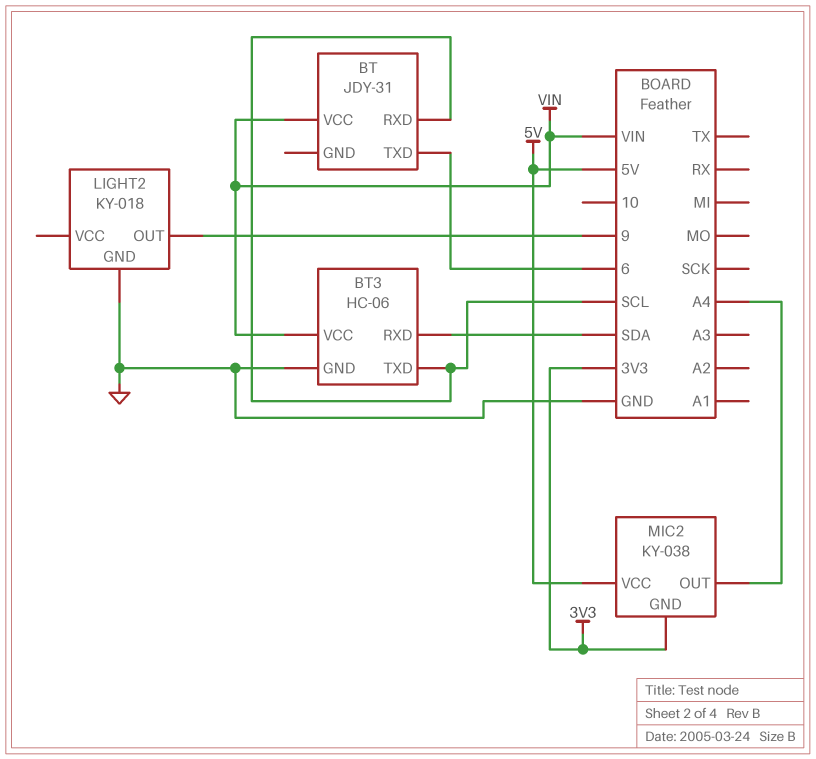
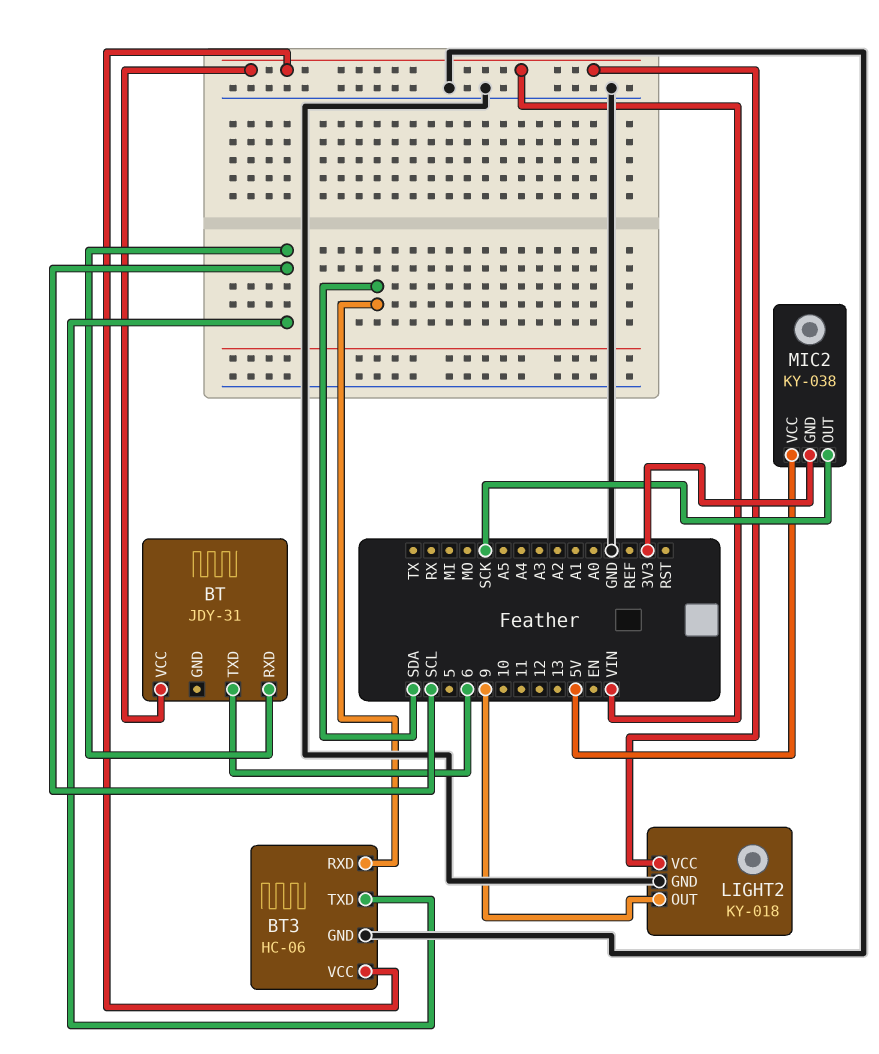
LIGHT2 pin VCC: none -> VIN
MIC2 pin OUT: A4 -> SCK

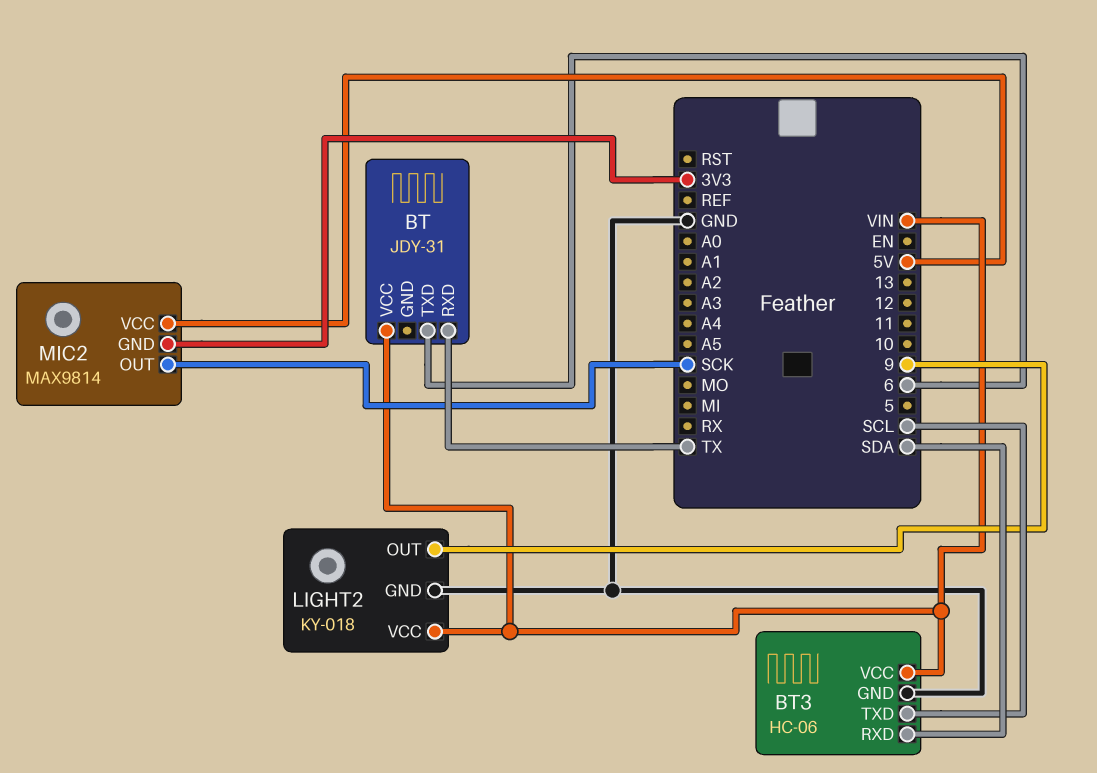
BT pin RXD: SCL -> TX
MIC2: KY-038 -> MAX9814

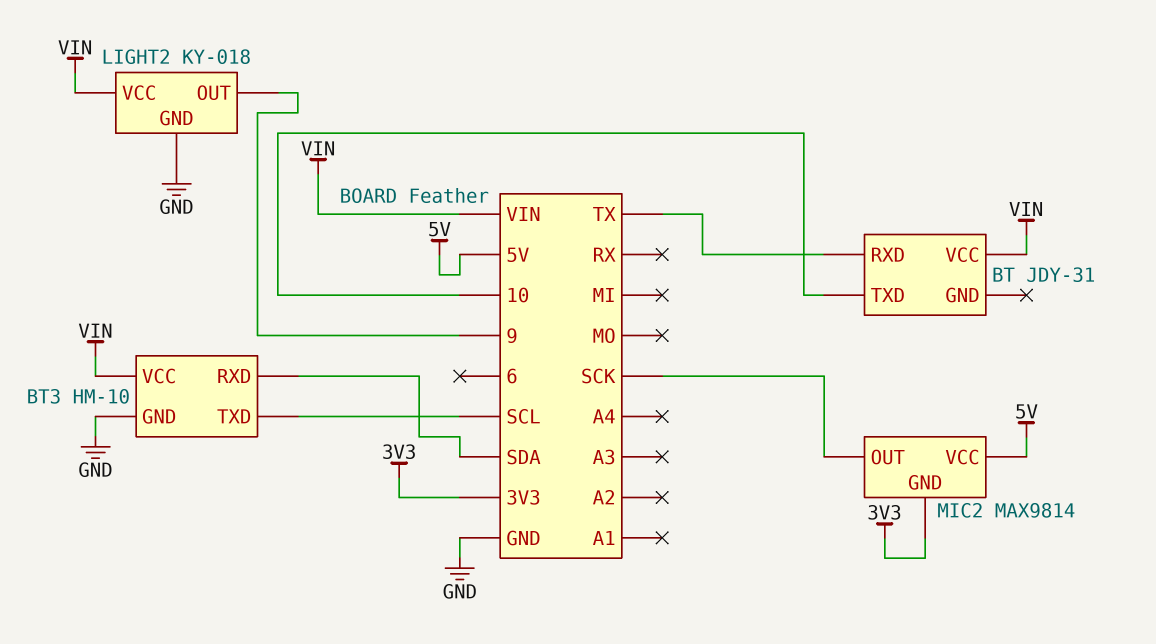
BT pin TXD: 6 -> 10
BT3: HC-06 -> HM-10

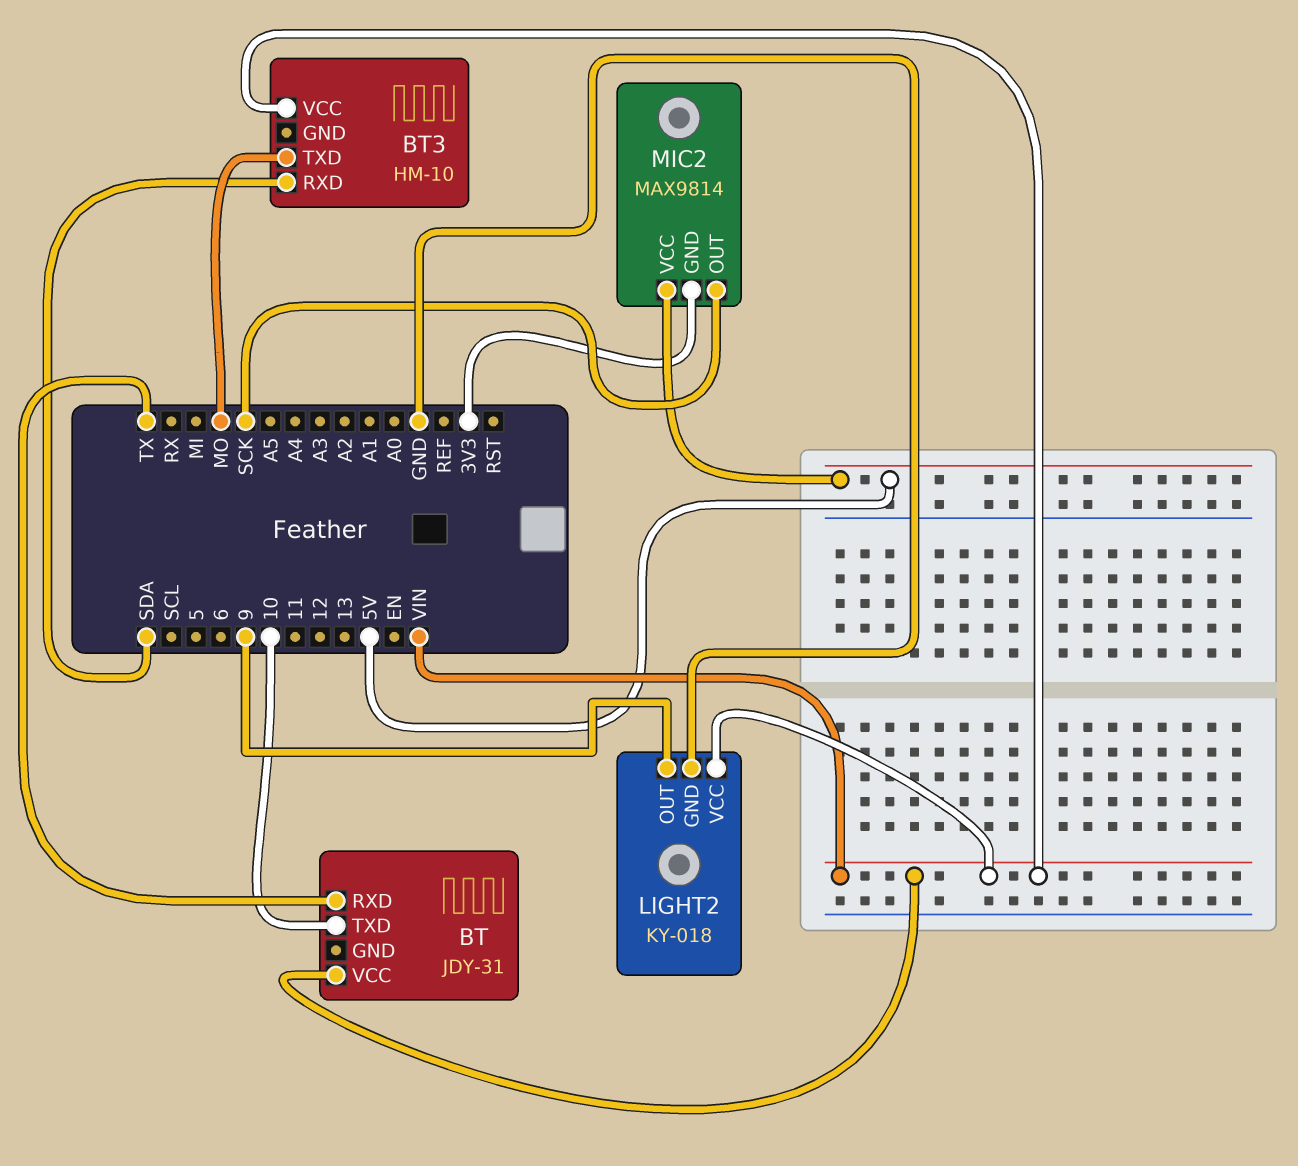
BT3 pin GND: GND -> none
BT3 pin TXD: SCL -> MO

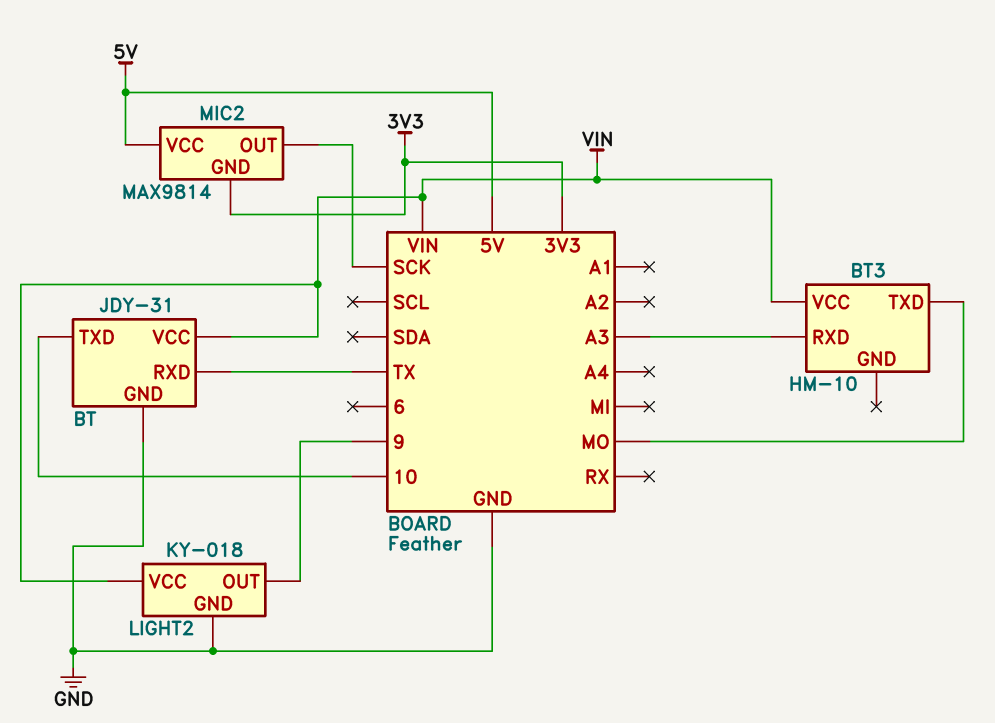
BT pin GND: none -> GND
BT3 pin RXD: SDA -> A3

